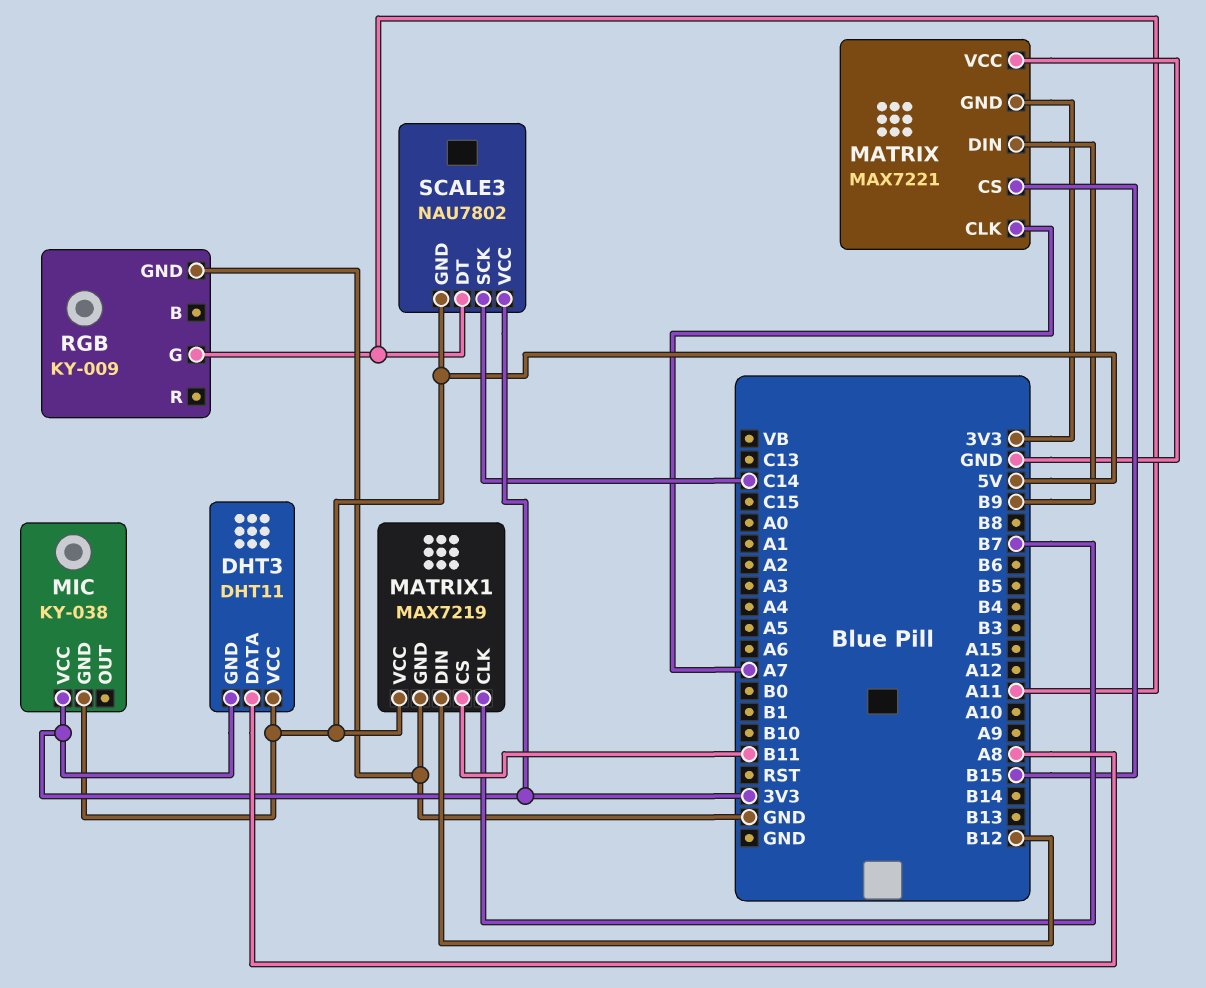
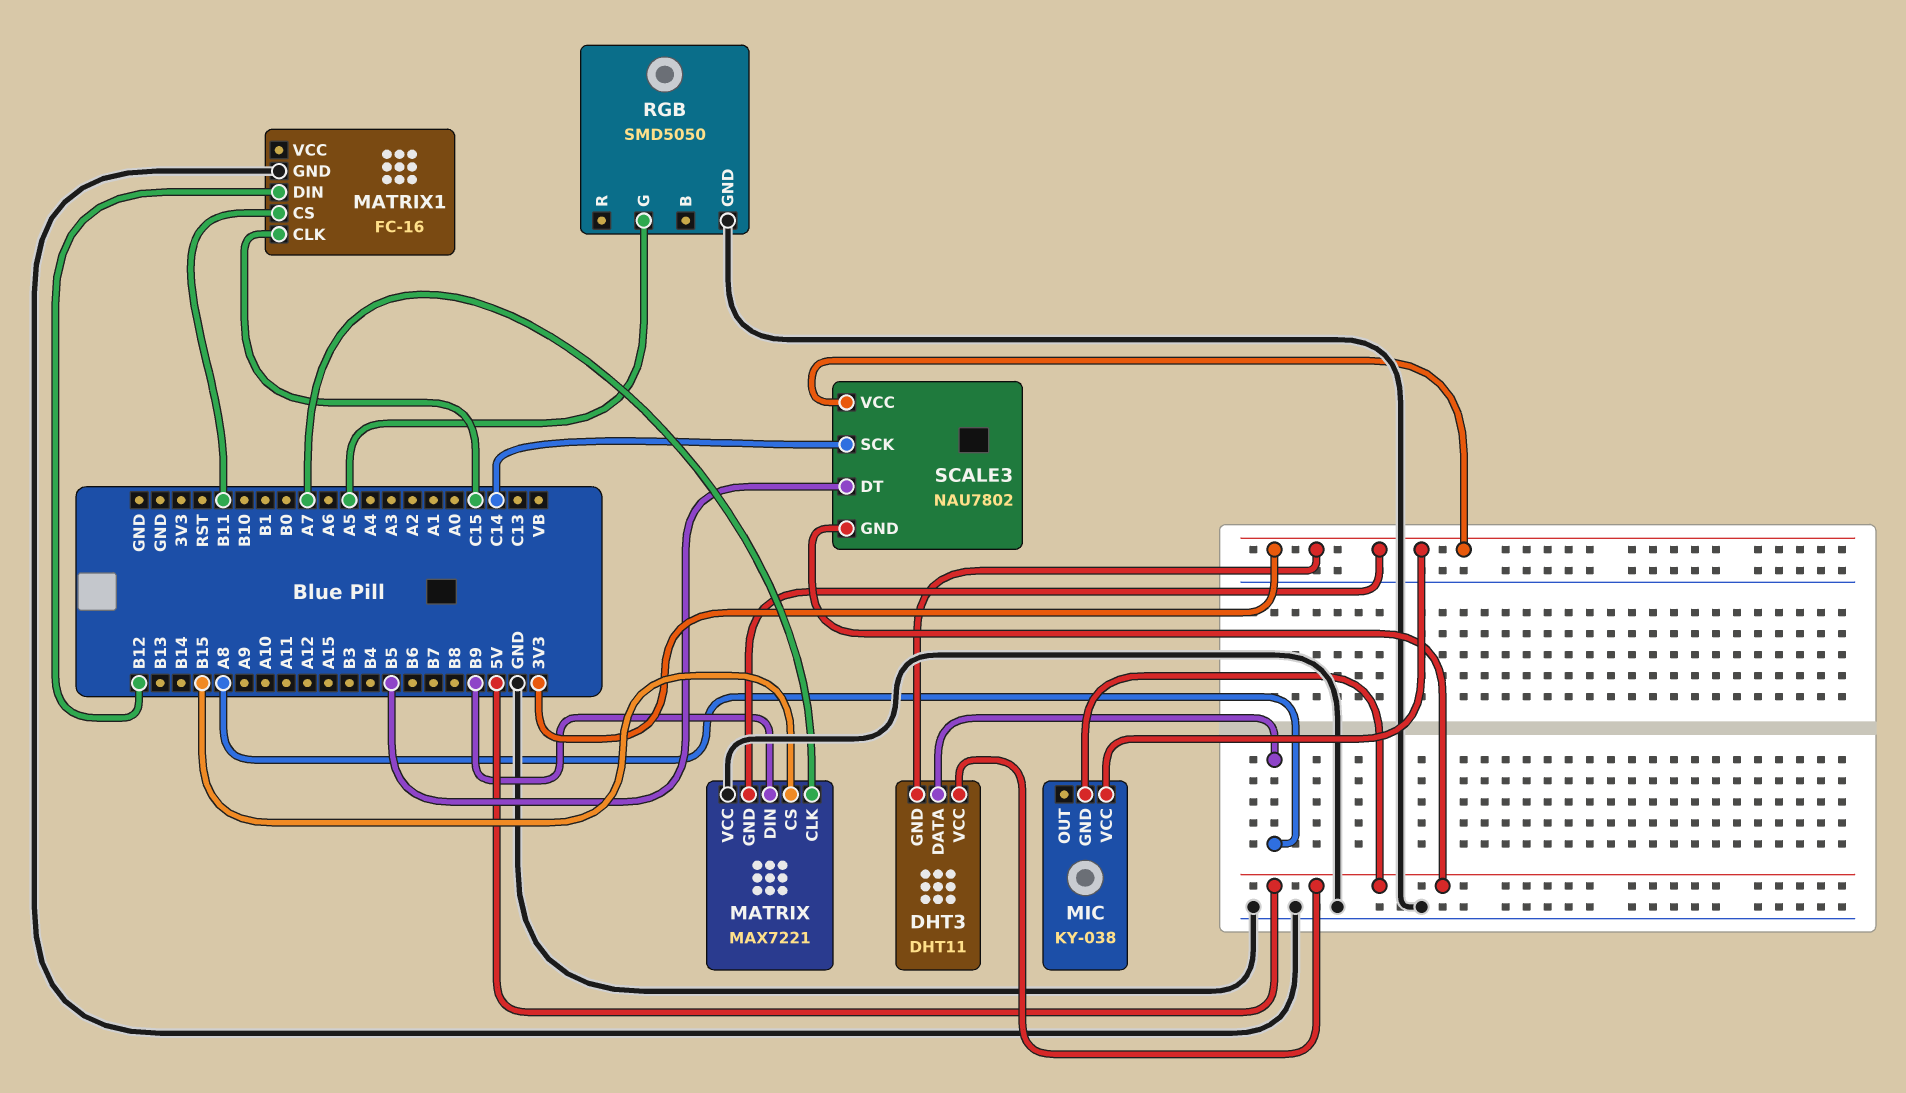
MATRIX1: MAX7219 -> FC-16
MATRIX1 pin CLK: B7 -> C15
MATRIX1 pin VCC: 5V -> none
RGB: KY-009 -> SMD5050
RGB pin G: A11 -> A5
SCALE3 pin DT: A11 -> B5

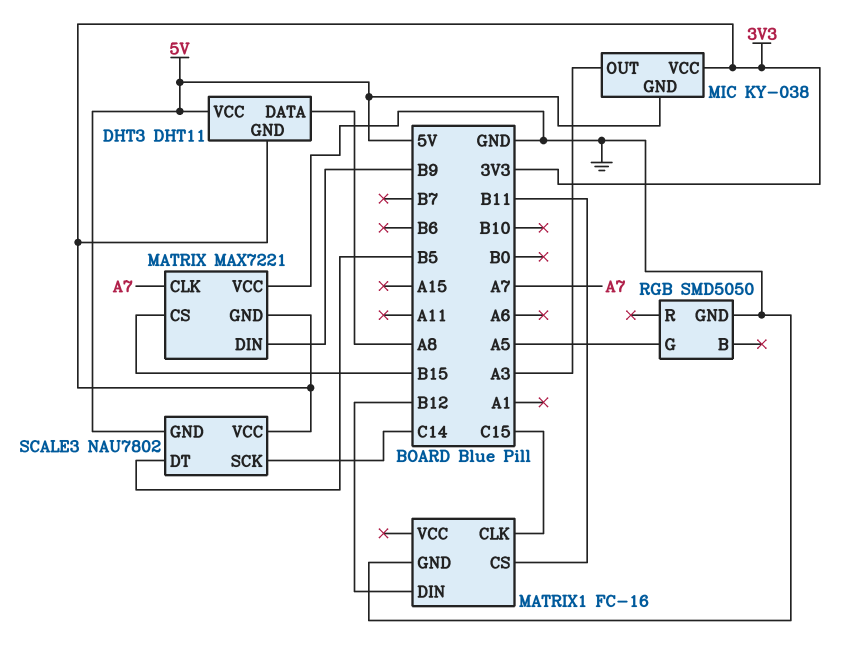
MIC pin OUT: none -> A3

